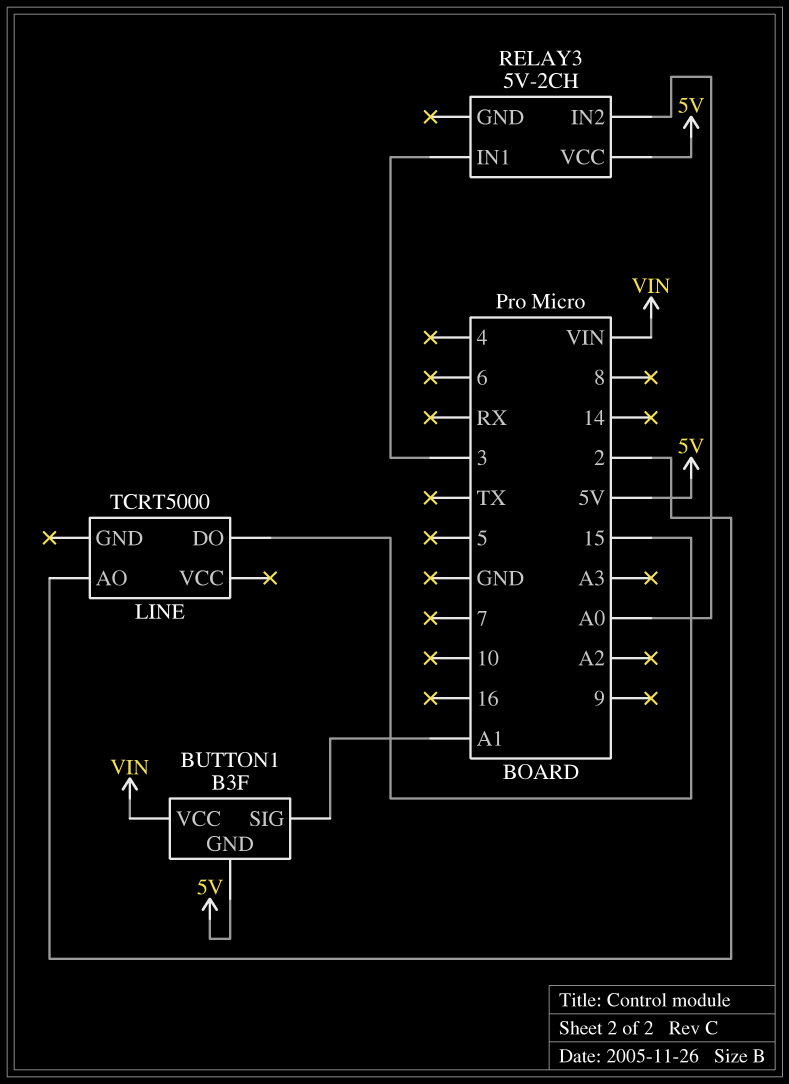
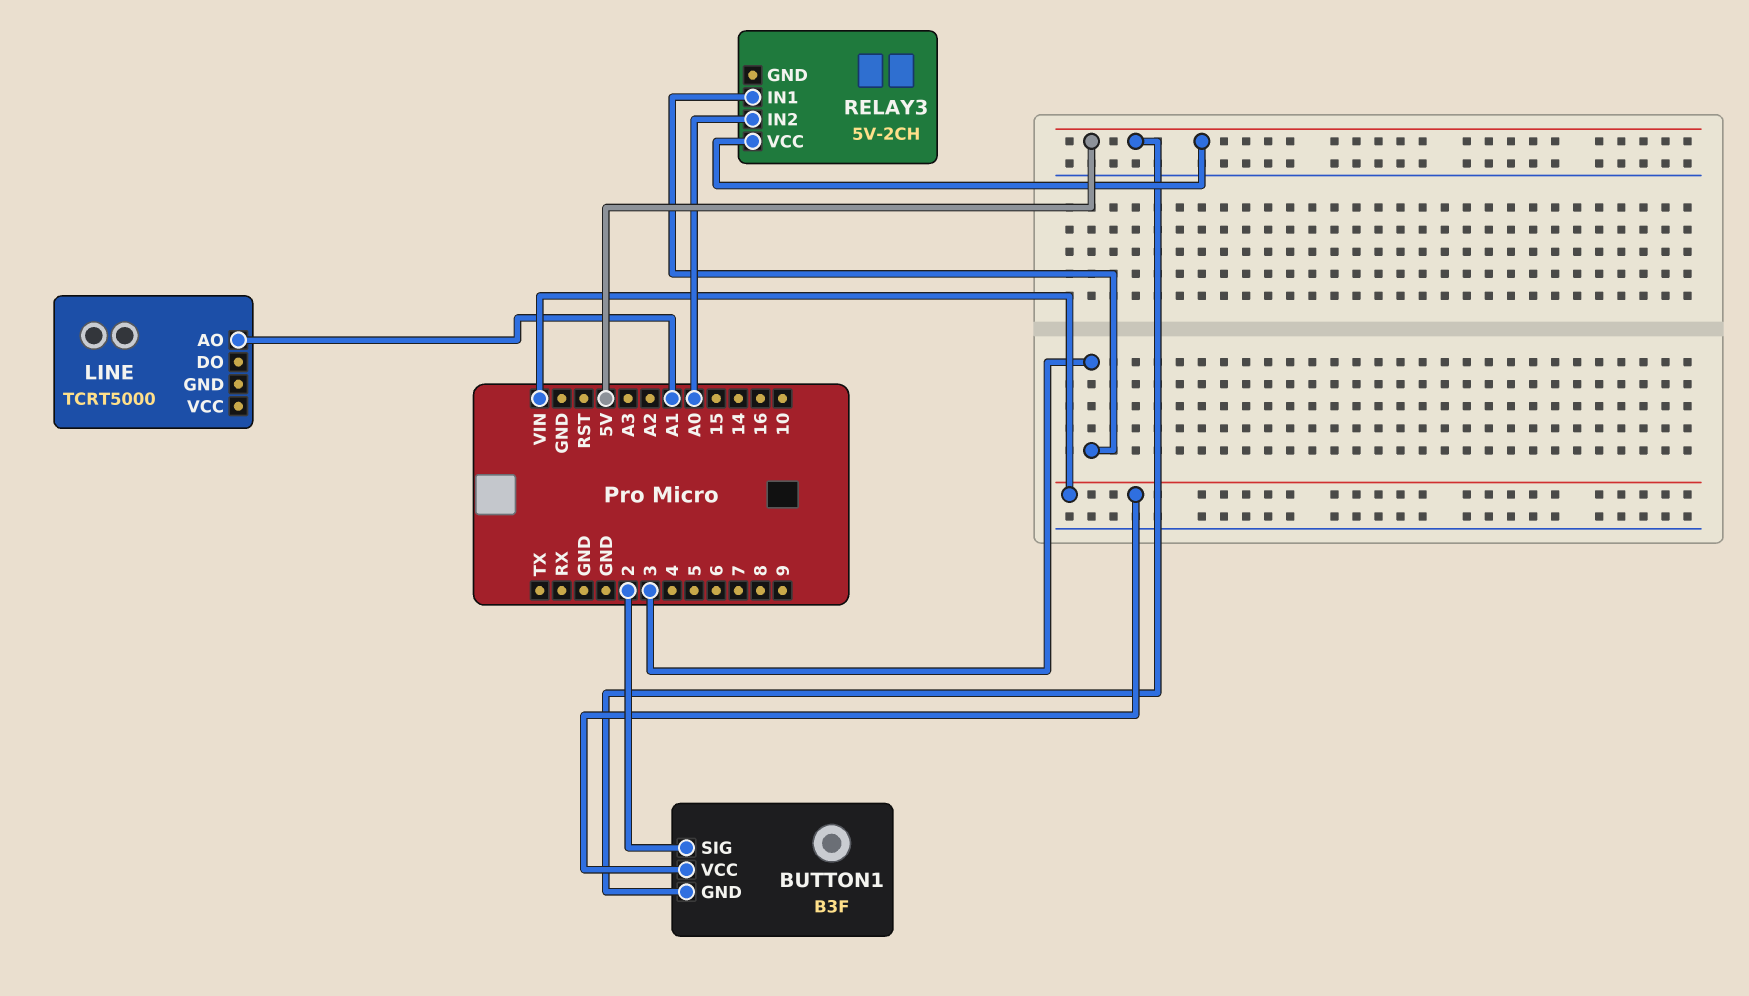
BUTTON1 pin SIG: A1 -> 2
LINE pin AO: 2 -> A1
LINE pin DO: 15 -> none

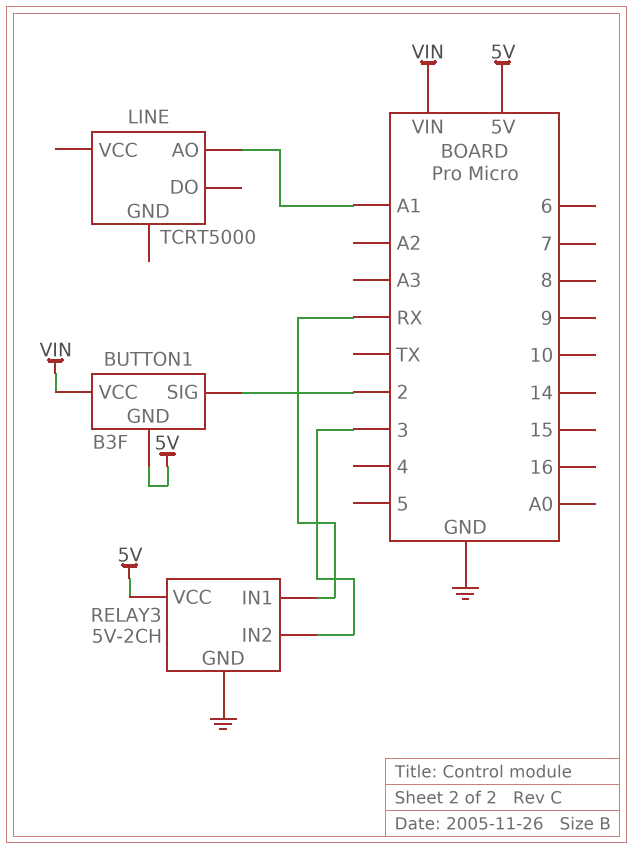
RELAY3 pin GND: none -> GND
RELAY3 pin IN1: 3 -> RX
RELAY3 pin IN2: A0 -> 3

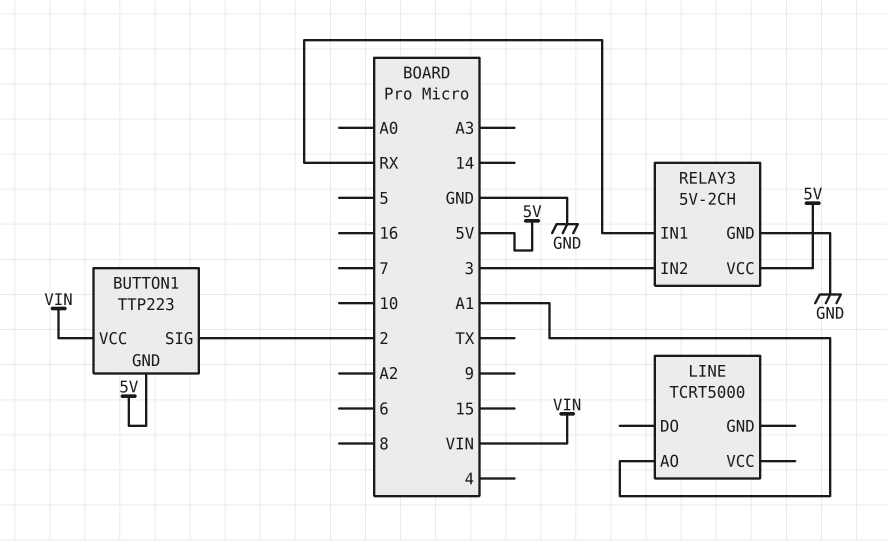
BUTTON1: B3F -> TTP223

